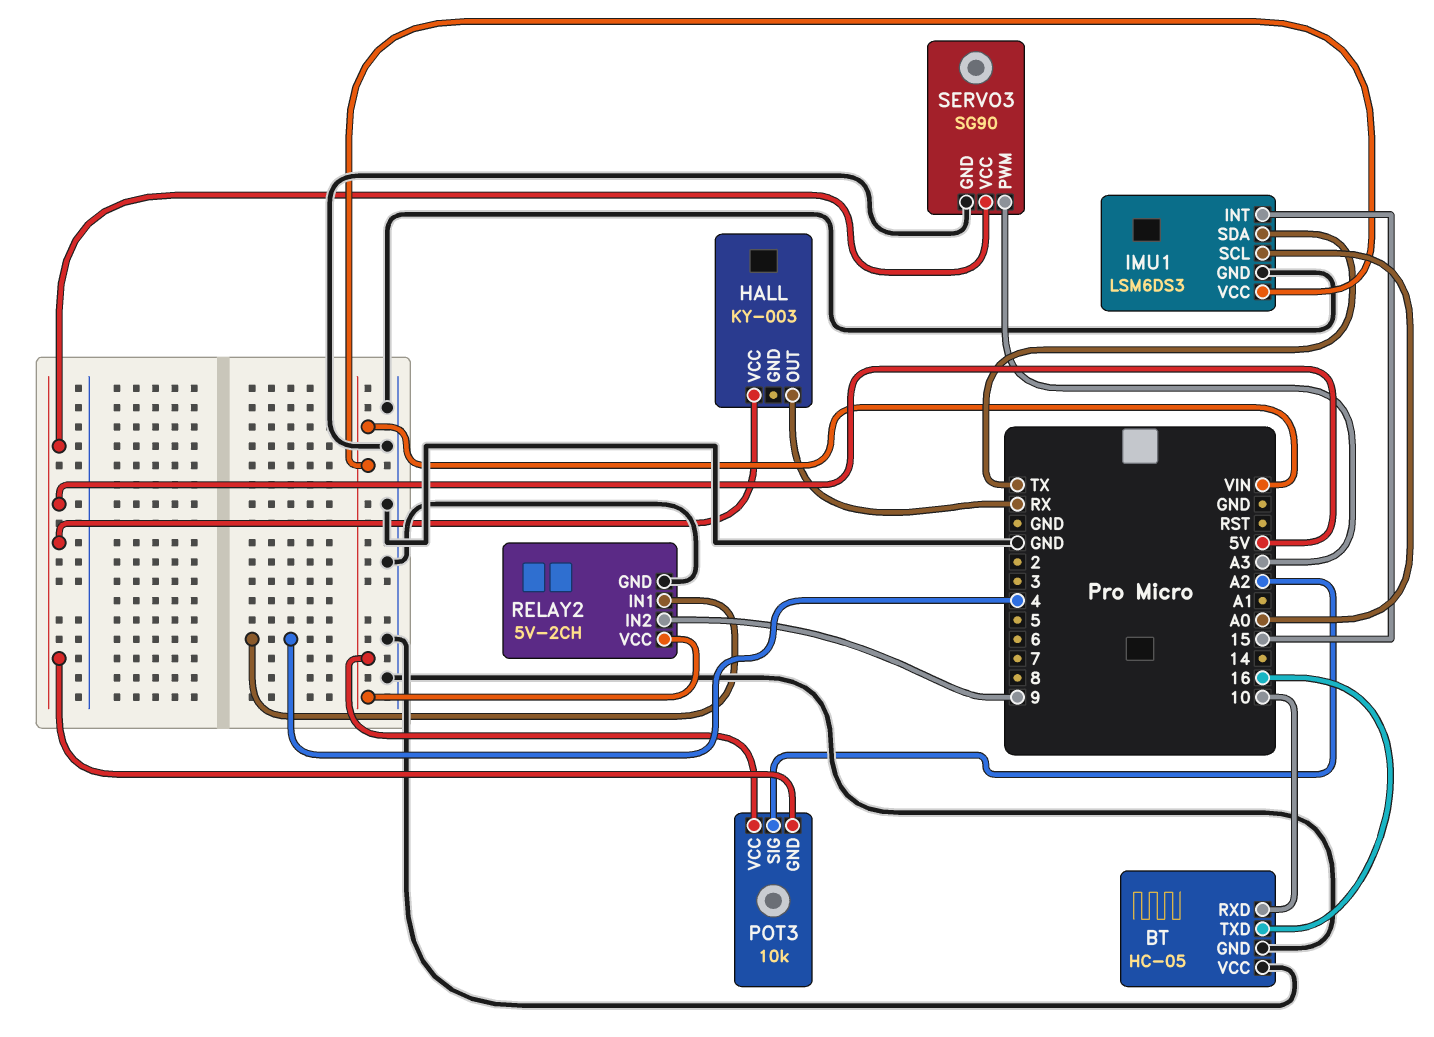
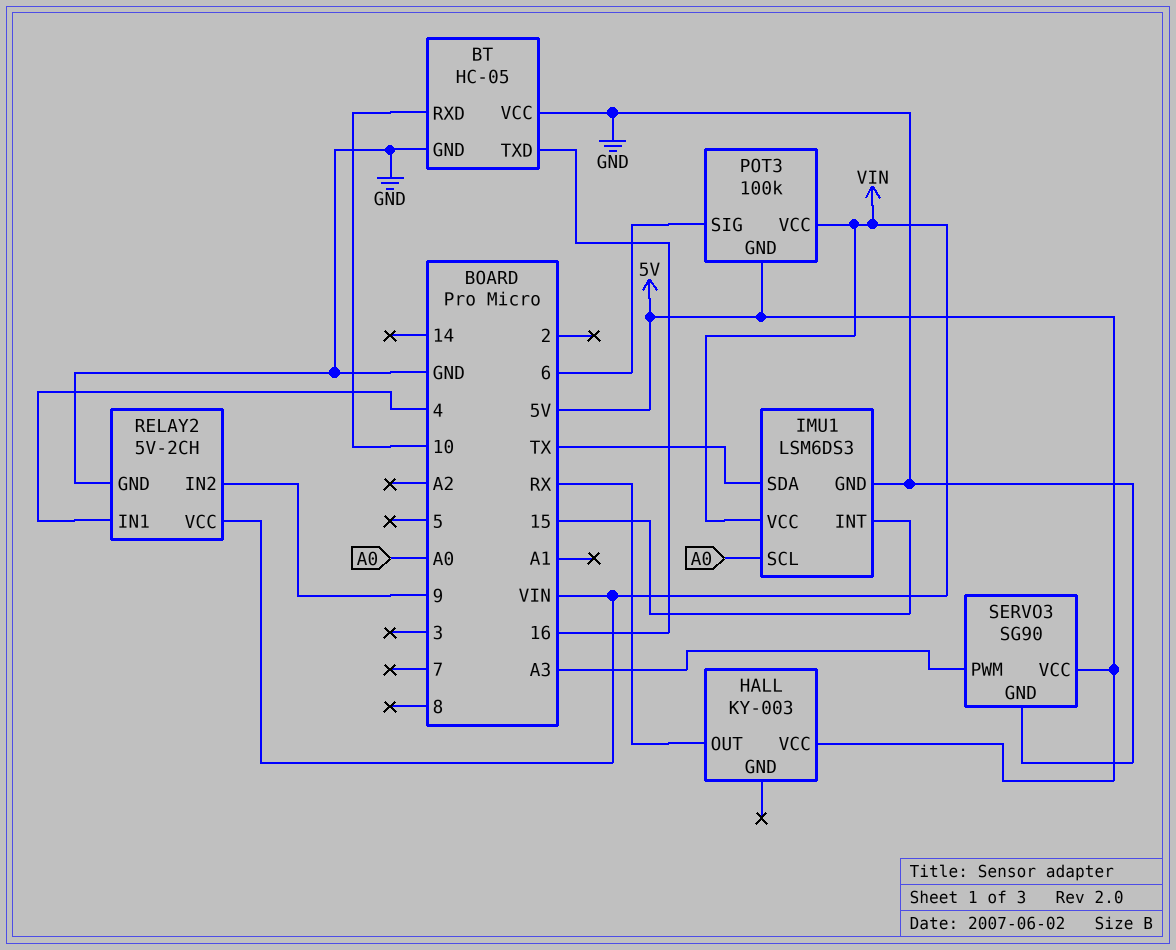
POT3: 10k -> 100k
POT3 pin SIG: A2 -> 6

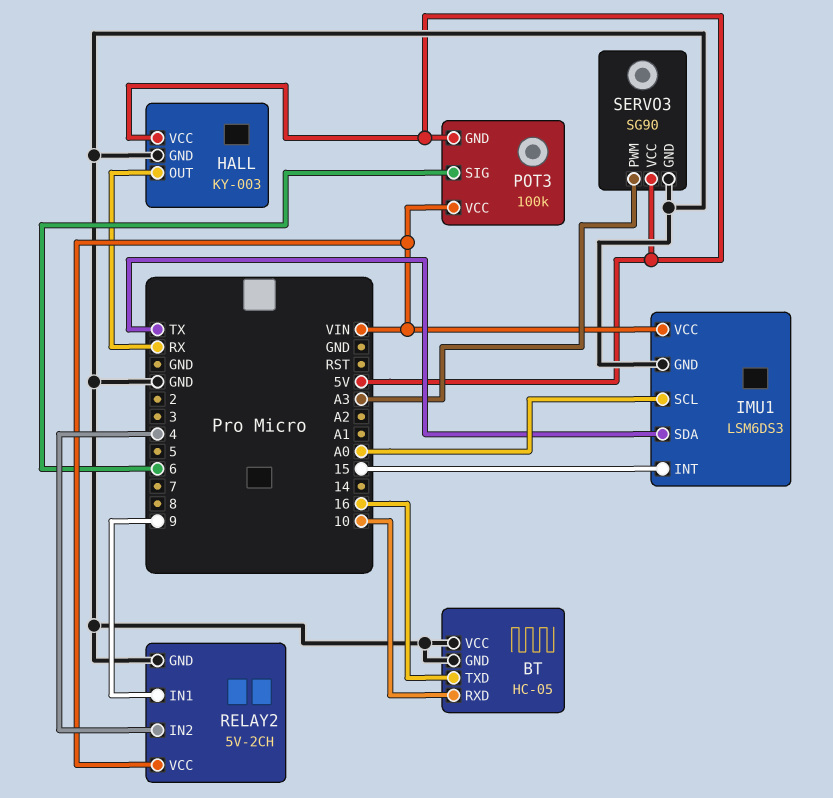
HALL pin GND: none -> GND
RELAY2 pin IN1: 4 -> 9
RELAY2 pin IN2: 9 -> 4

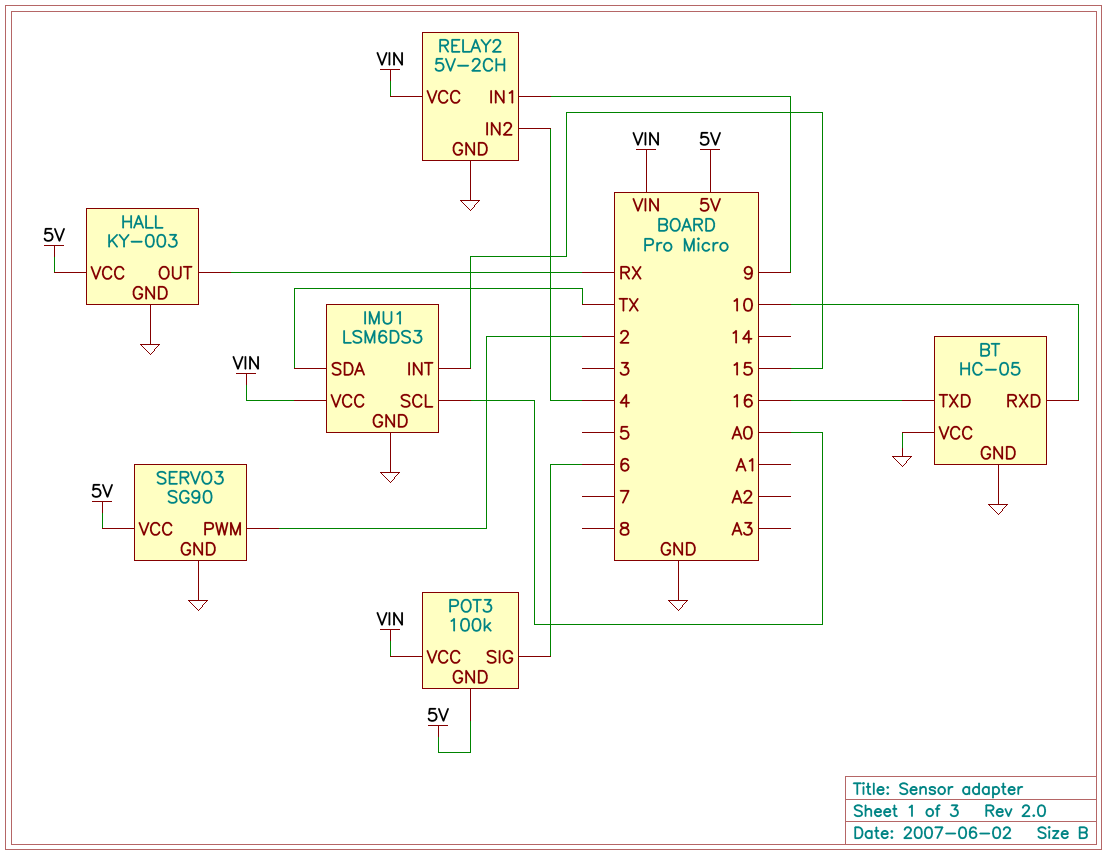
SERVO3 pin PWM: A3 -> 2

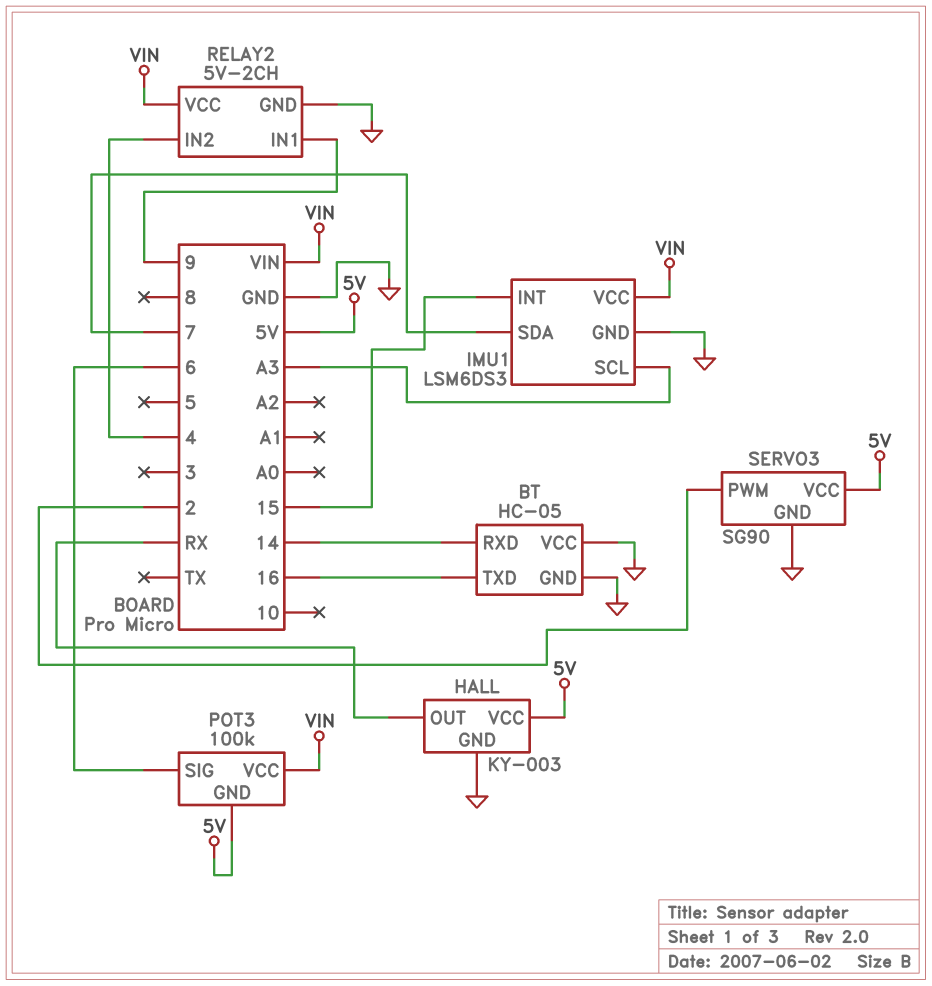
BT pin RXD: 10 -> 14
IMU1 pin SCL: A0 -> A3
IMU1 pin SDA: TX -> 7

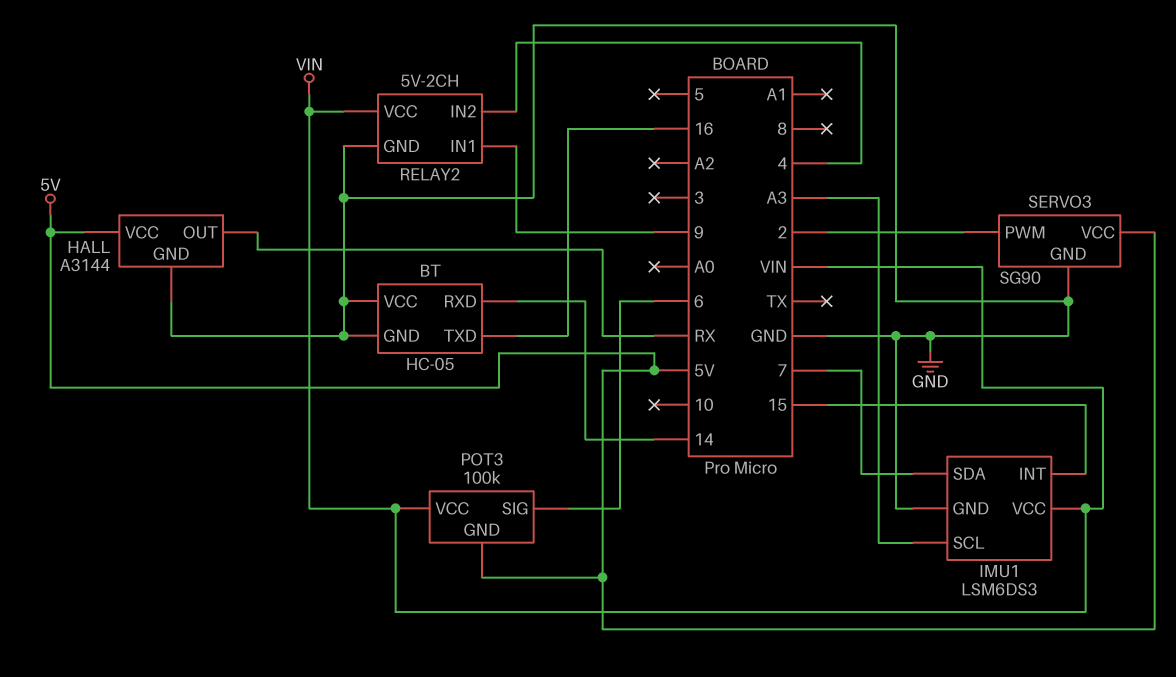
HALL: KY-003 -> A3144

